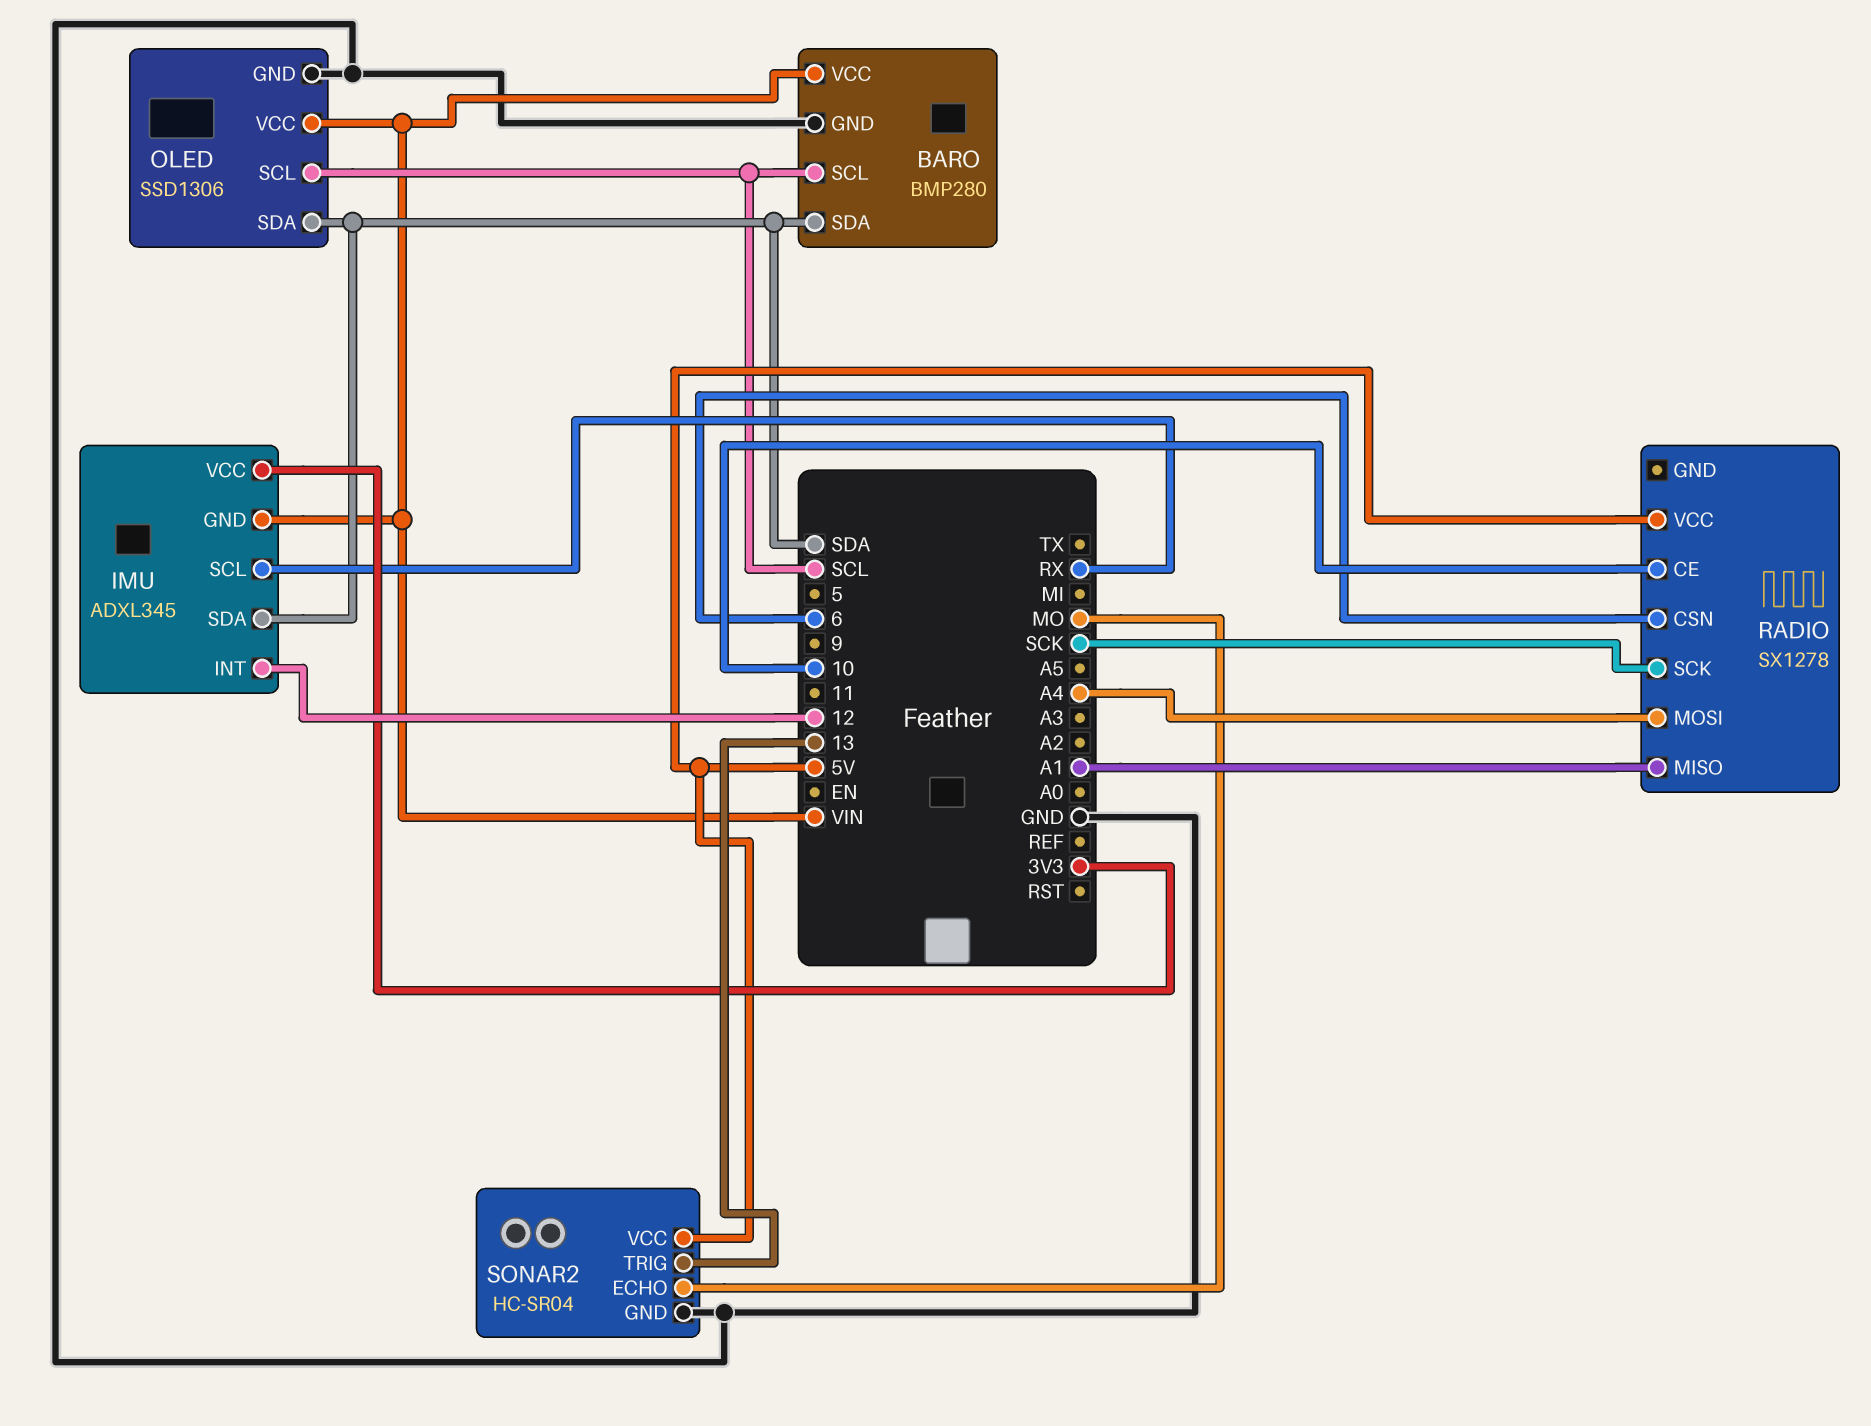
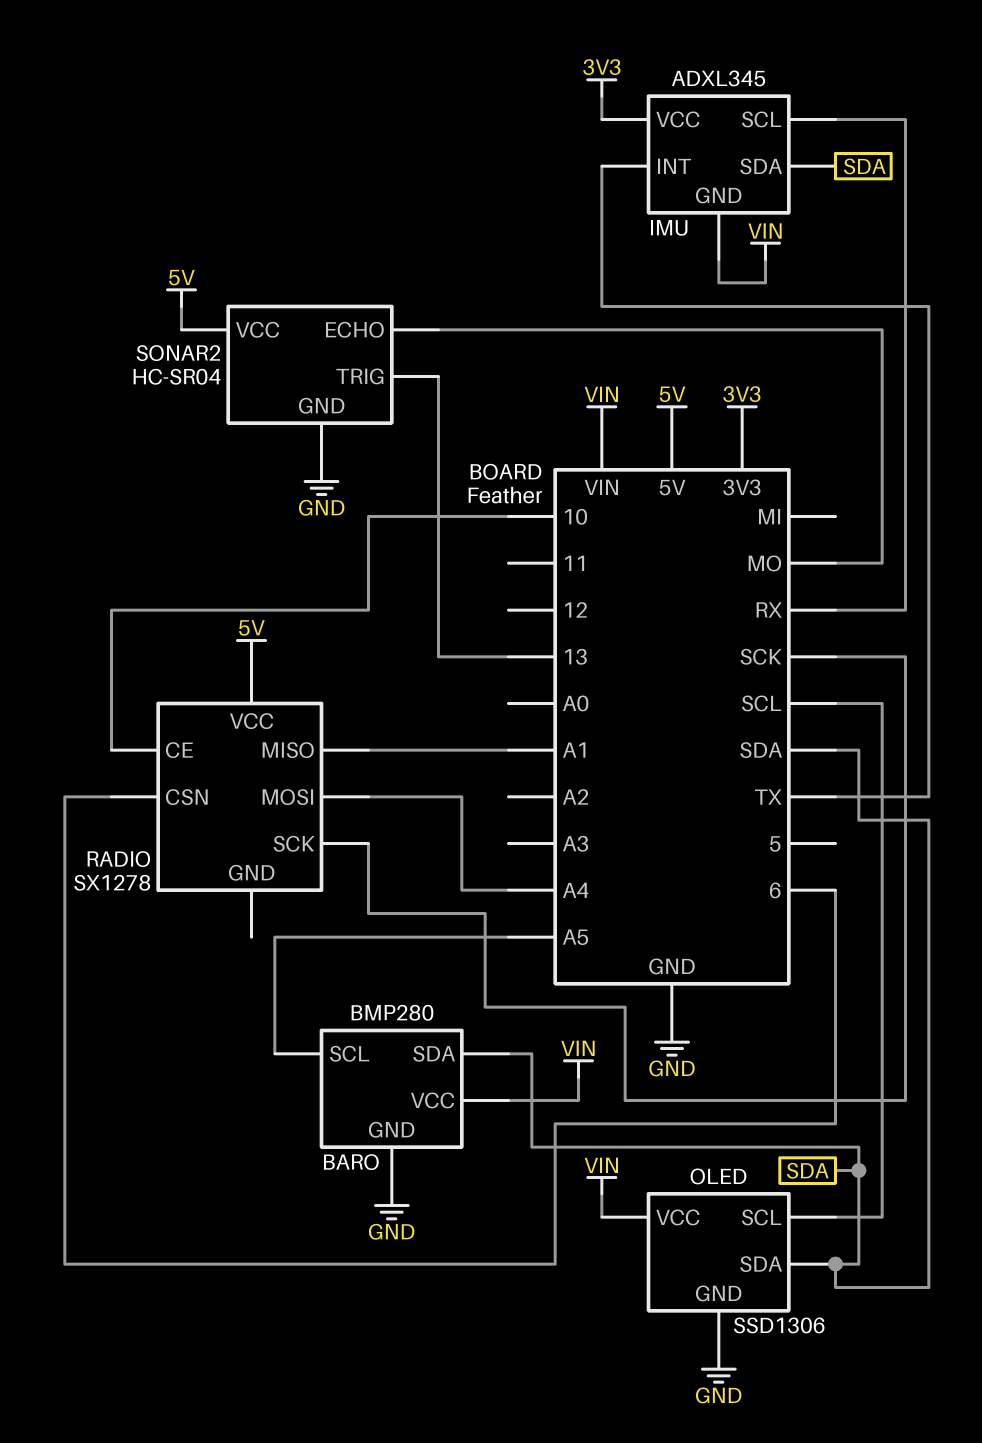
BARO pin SCL: SCL -> A5
IMU pin INT: 12 -> TX

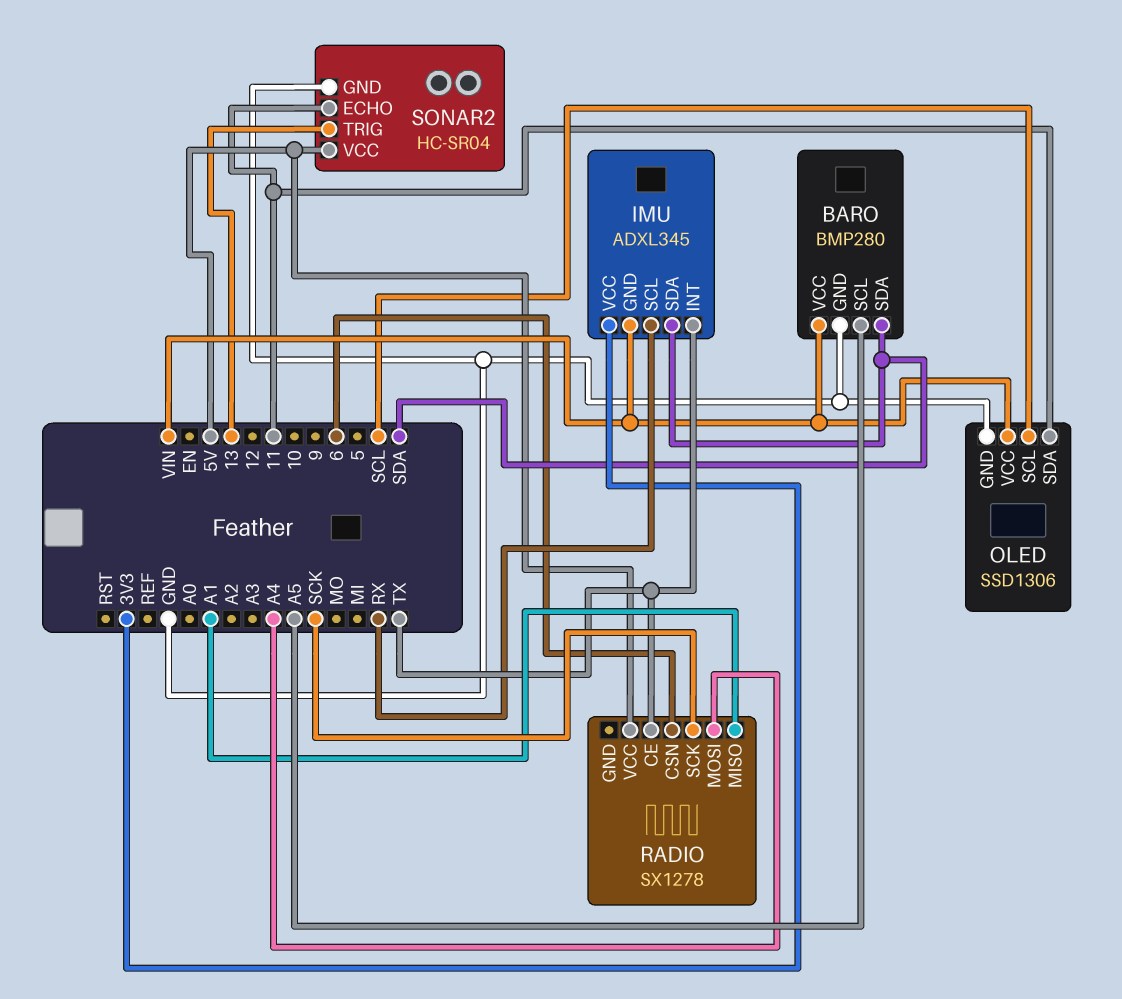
OLED pin SDA: SDA -> 11
RADIO pin CE: 10 -> TX
SONAR2 pin ECHO: MO -> 11

